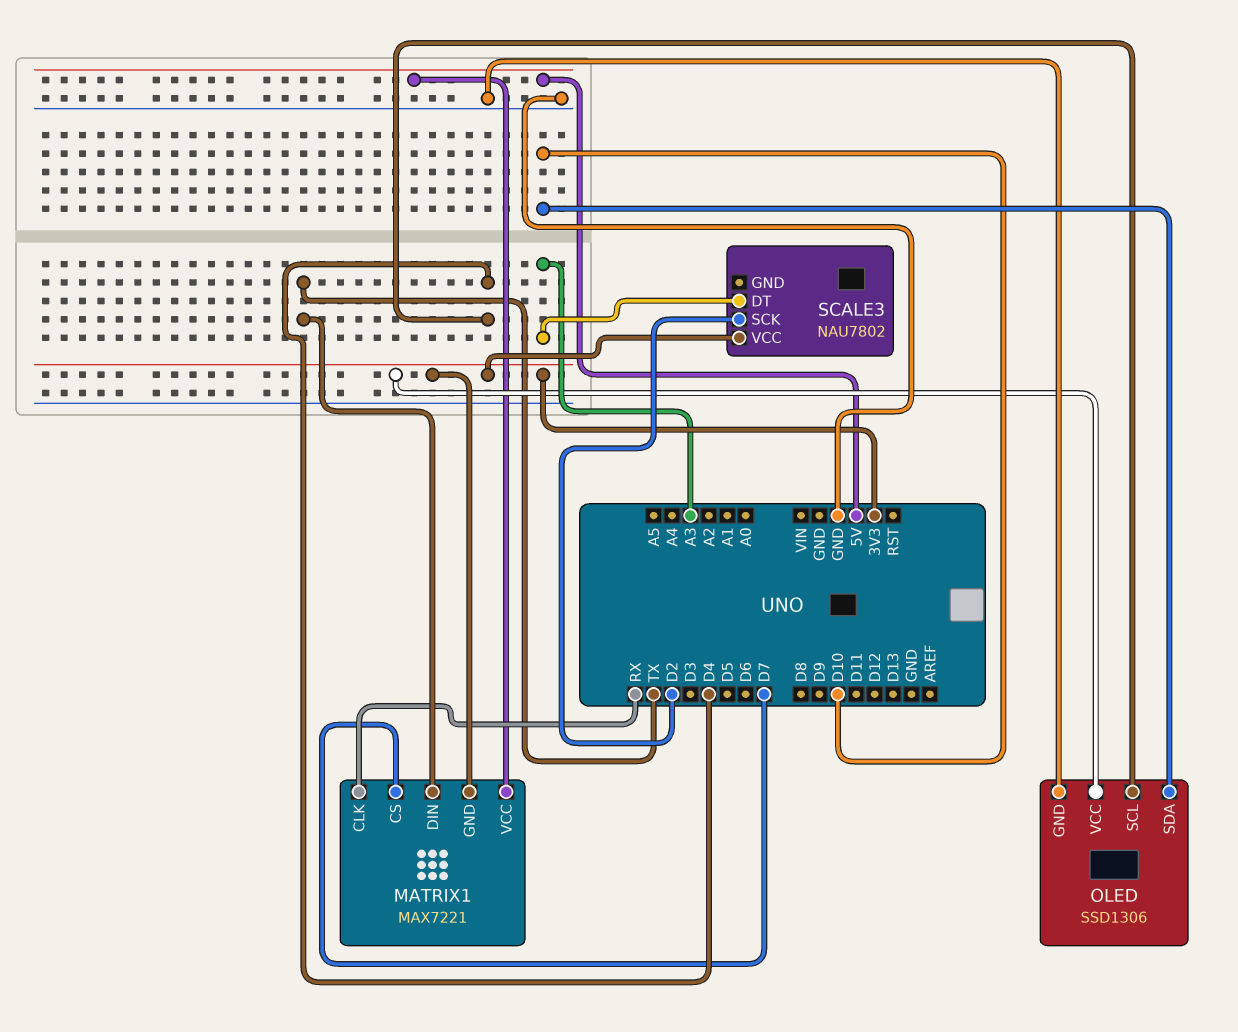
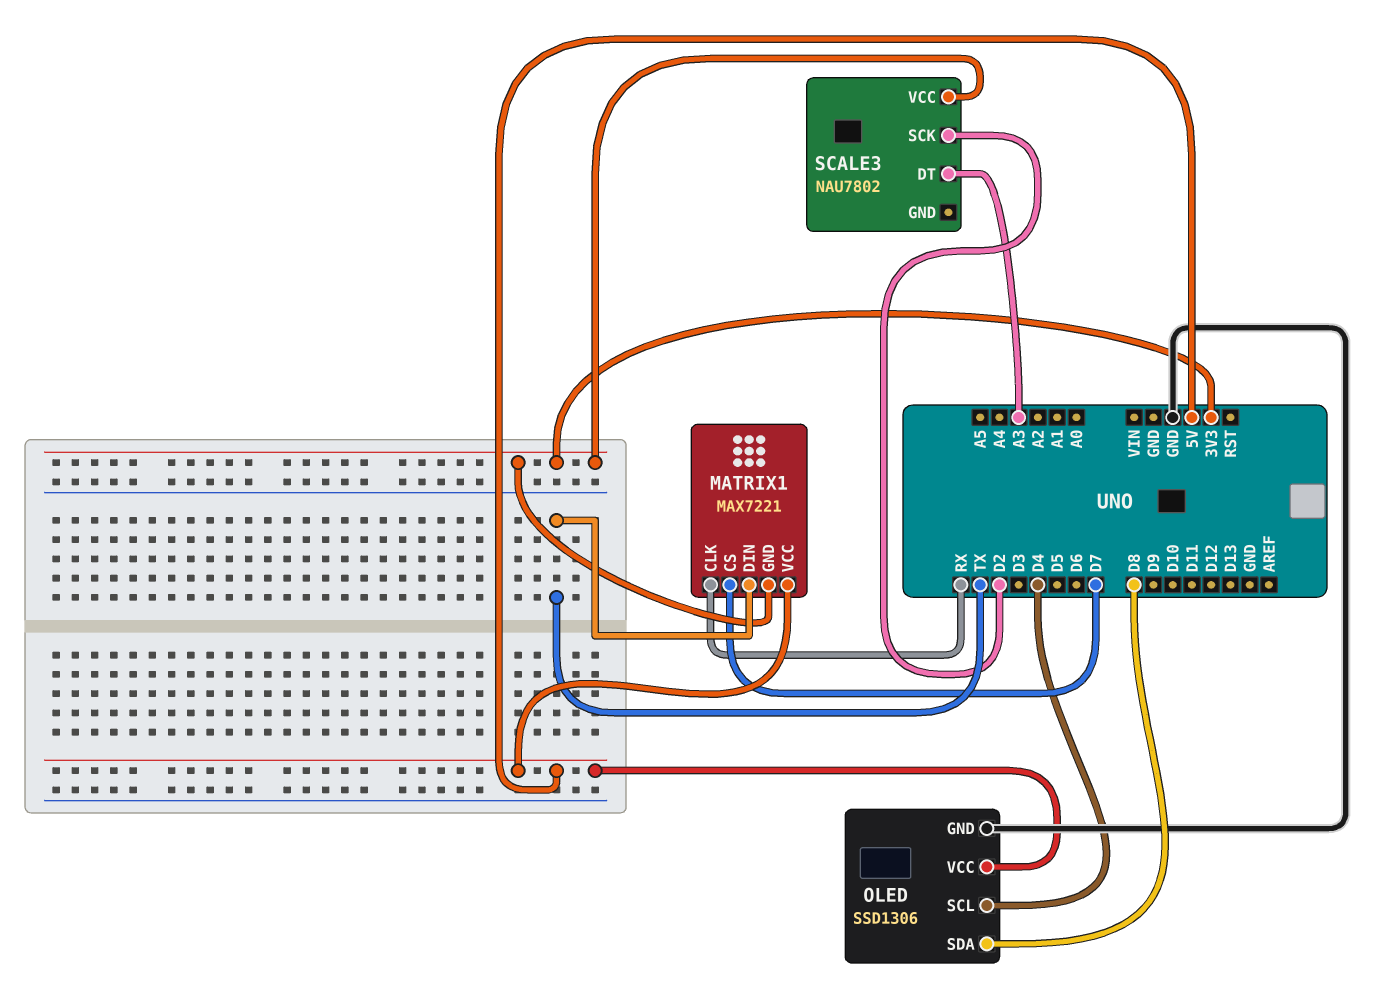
OLED pin SDA: D10 -> D8
OLED pin VCC: 3V3 -> 5V

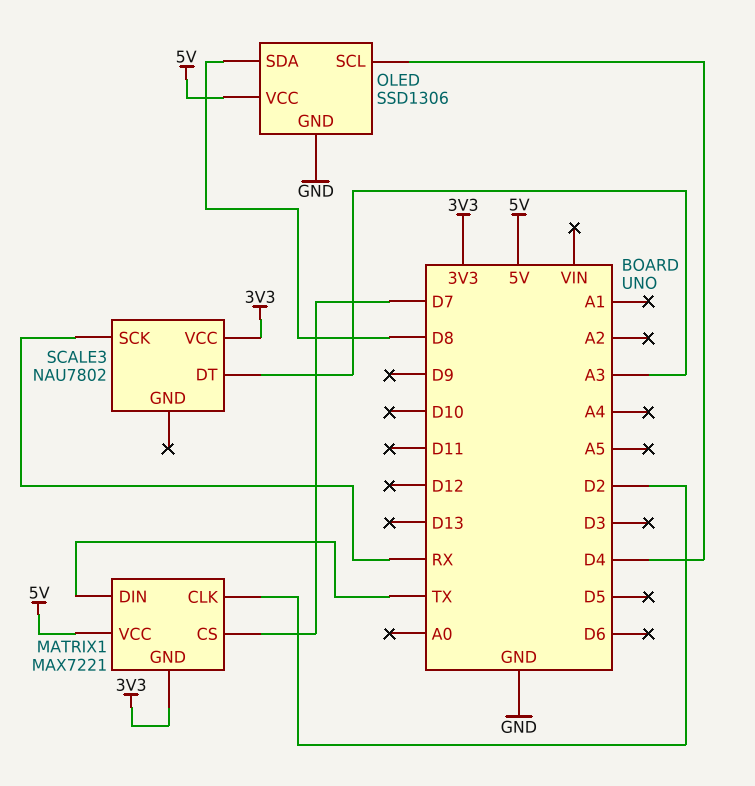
MATRIX1 pin CLK: RX -> D2
SCALE3 pin SCK: D2 -> RX

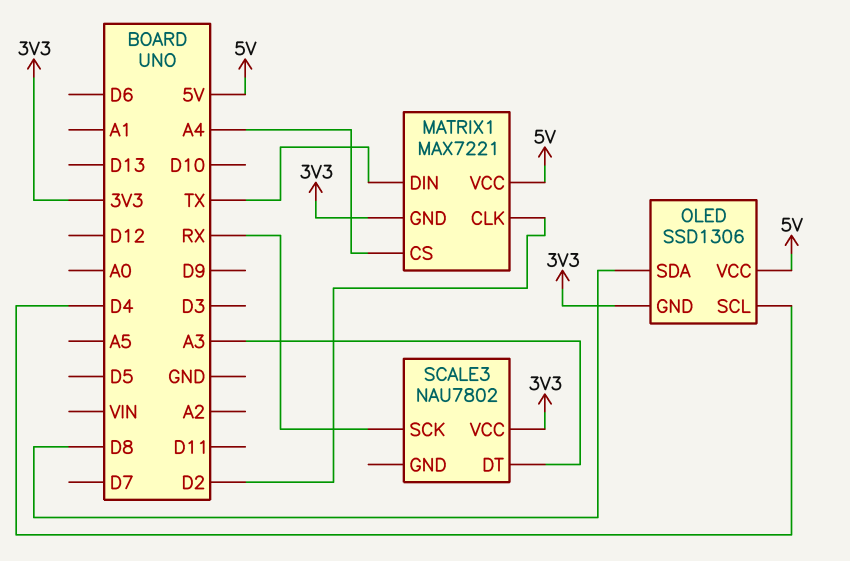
MATRIX1 pin CS: D7 -> A4
OLED pin GND: GND -> 3V3

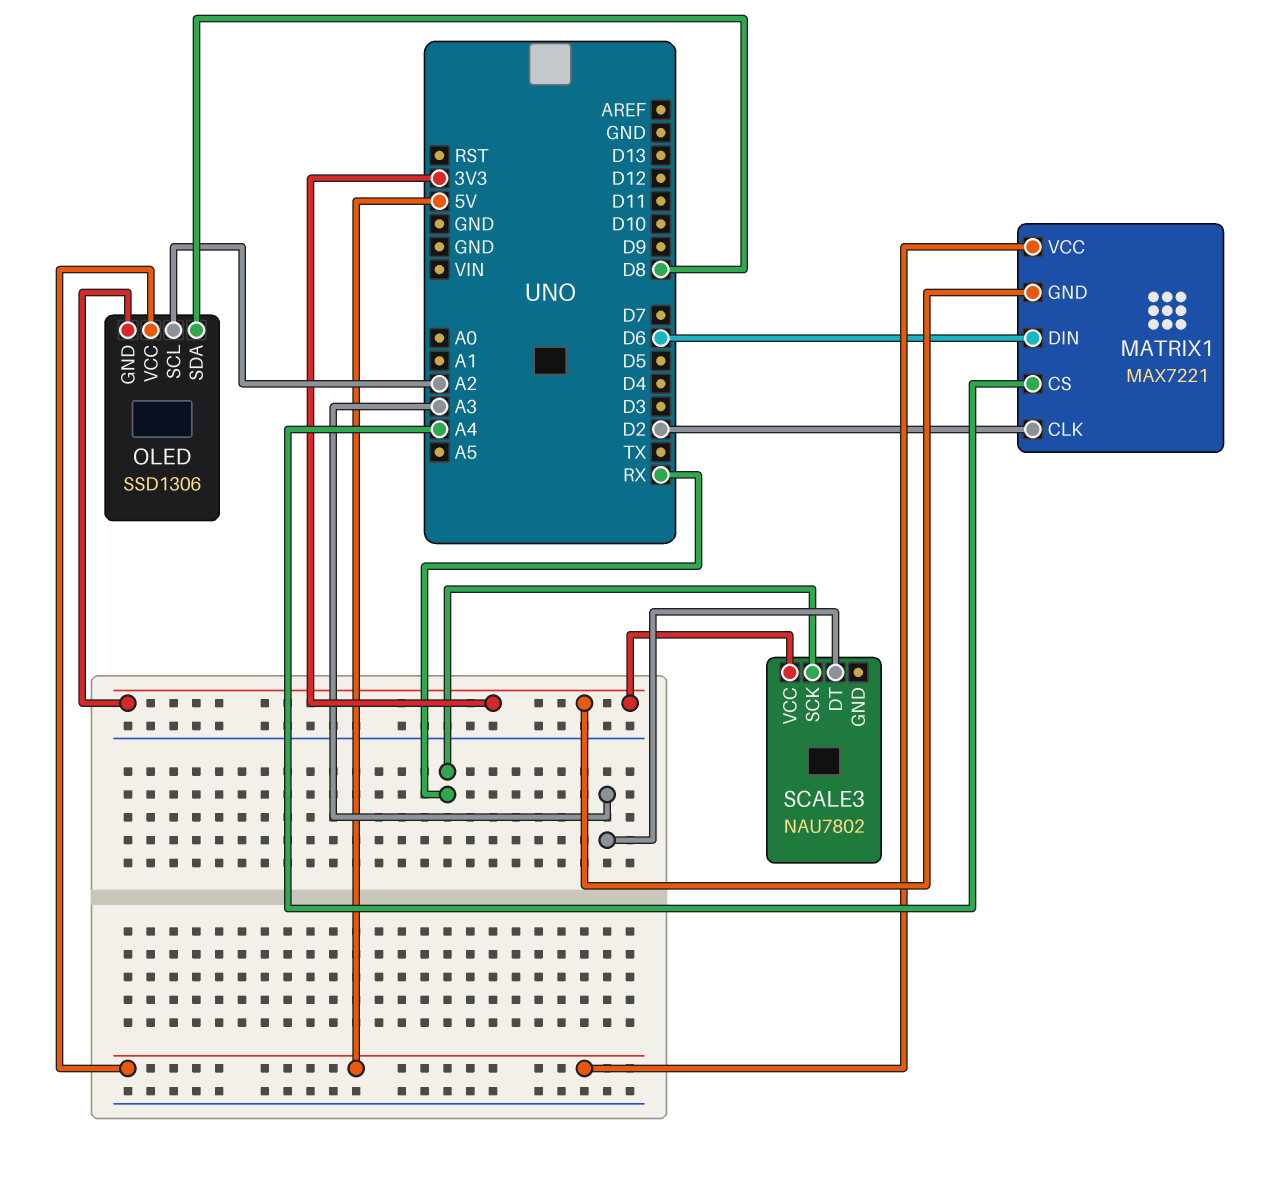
MATRIX1 pin DIN: TX -> D6
OLED pin SCL: D4 -> A2

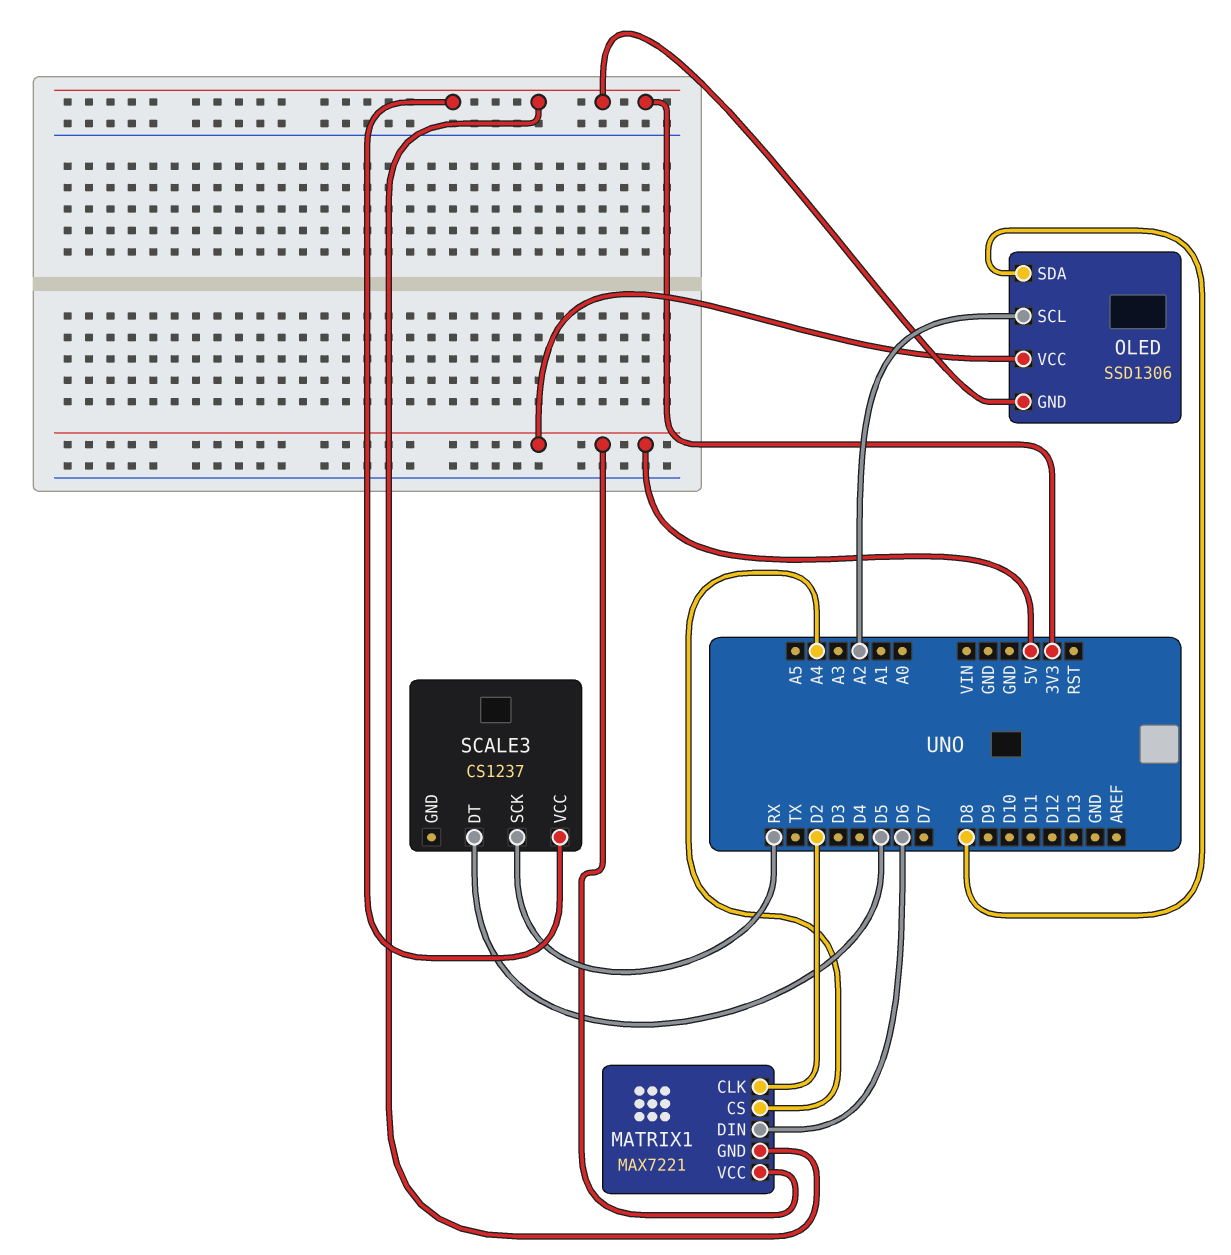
SCALE3: NAU7802 -> CS1237
SCALE3 pin DT: A3 -> D5

